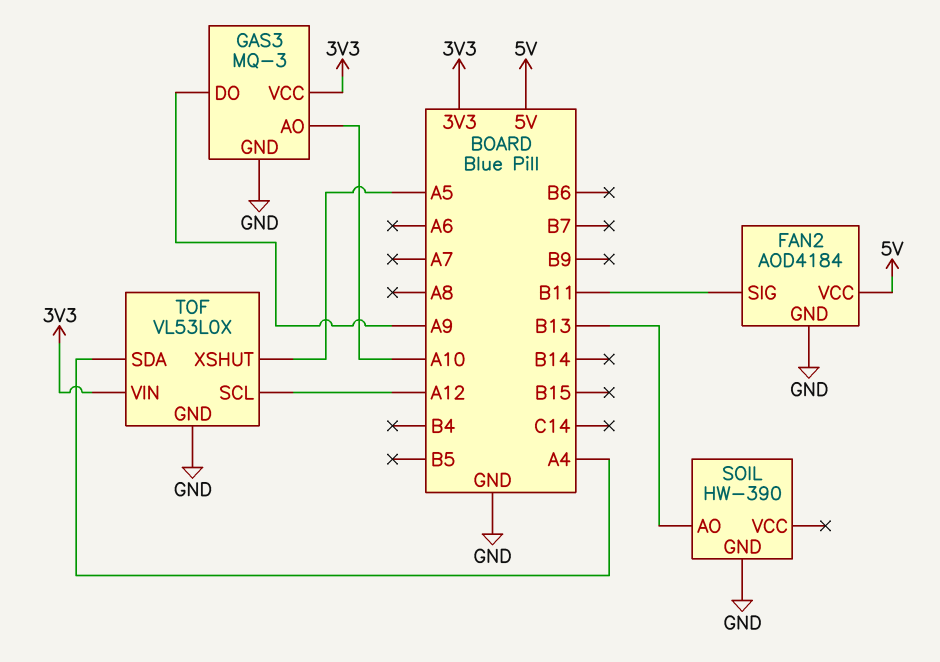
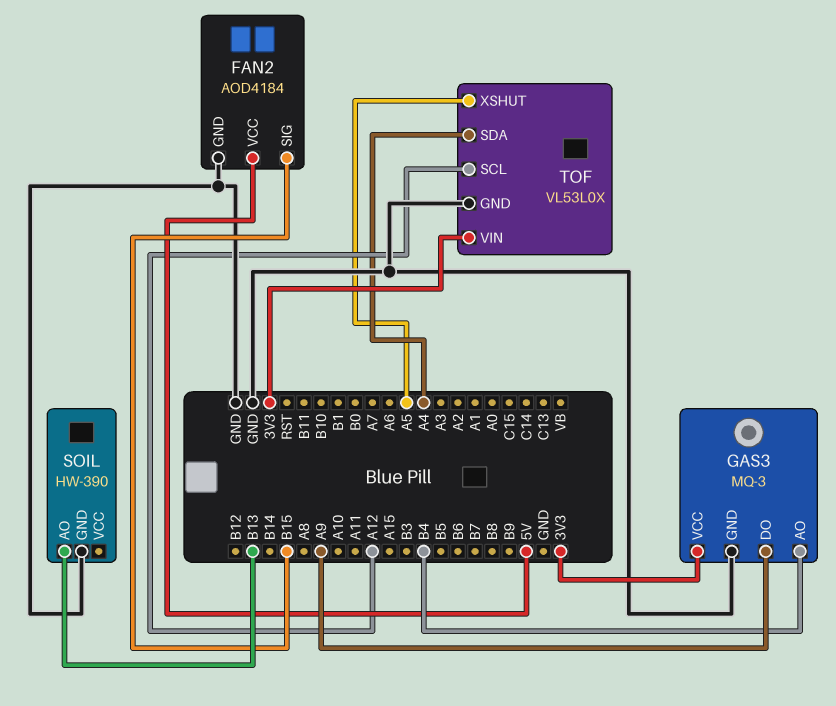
FAN2 pin SIG: B11 -> B15
GAS3 pin AO: A10 -> B4

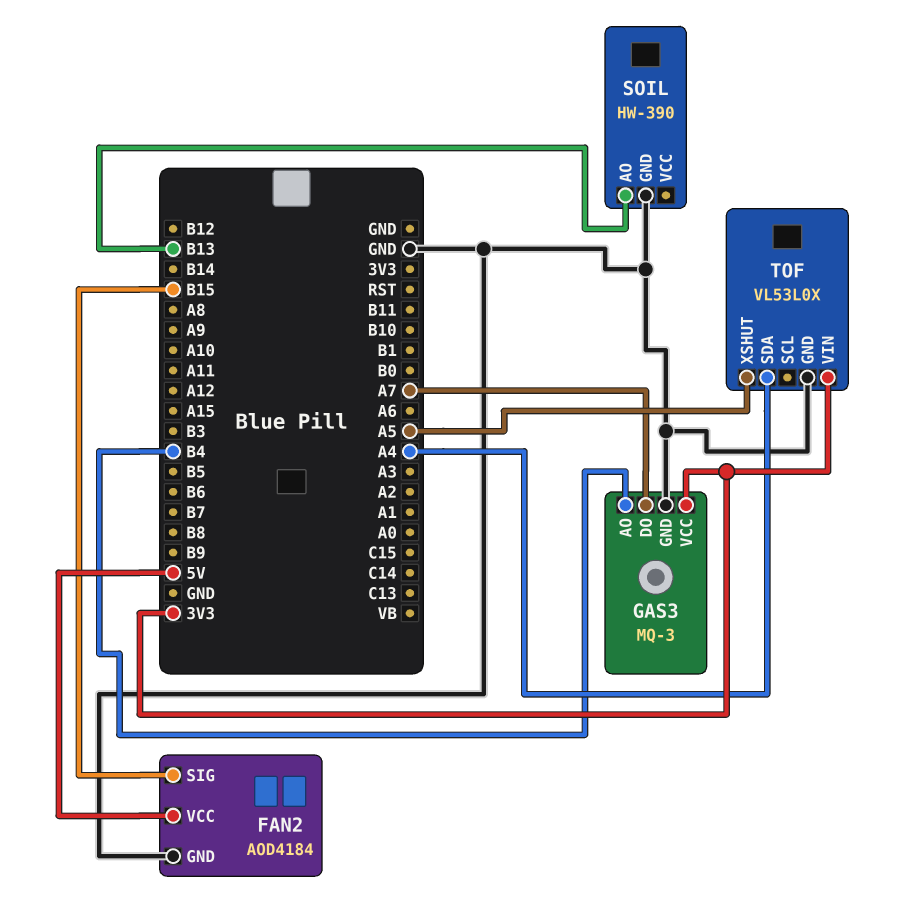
GAS3 pin DO: A9 -> A7
TOF pin SCL: A12 -> none

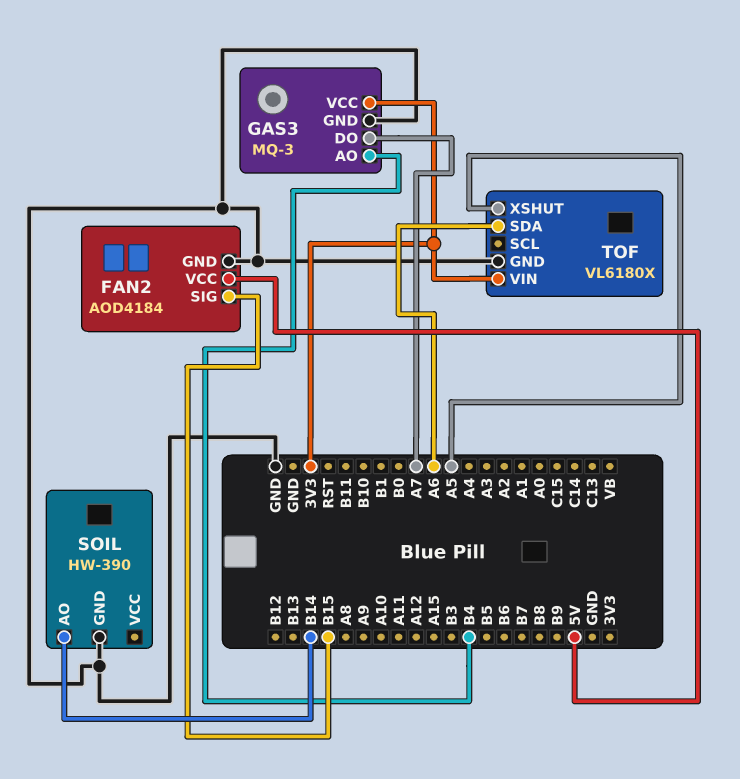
SOIL pin AO: B13 -> B14
TOF: VL53L0X -> VL6180X
TOF pin SDA: A4 -> A6

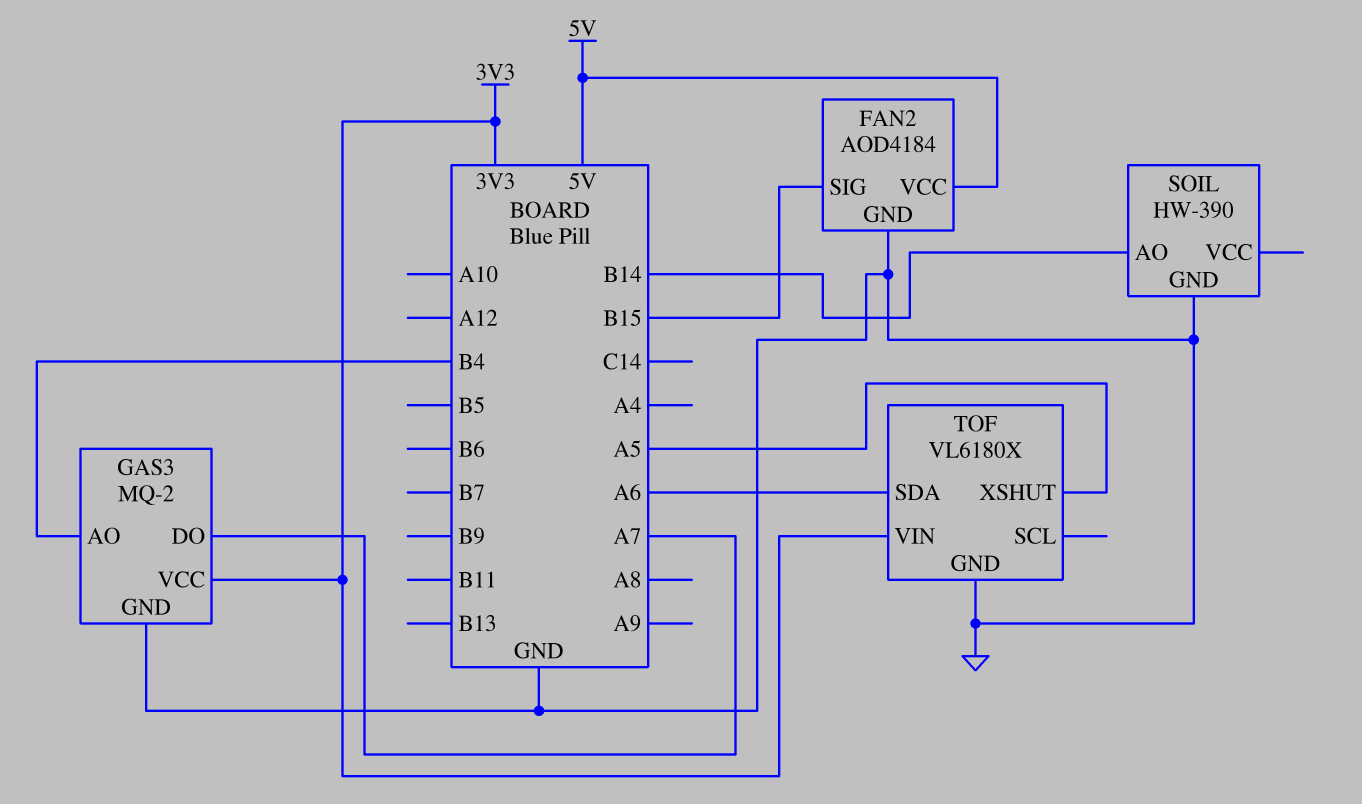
GAS3: MQ-3 -> MQ-2

